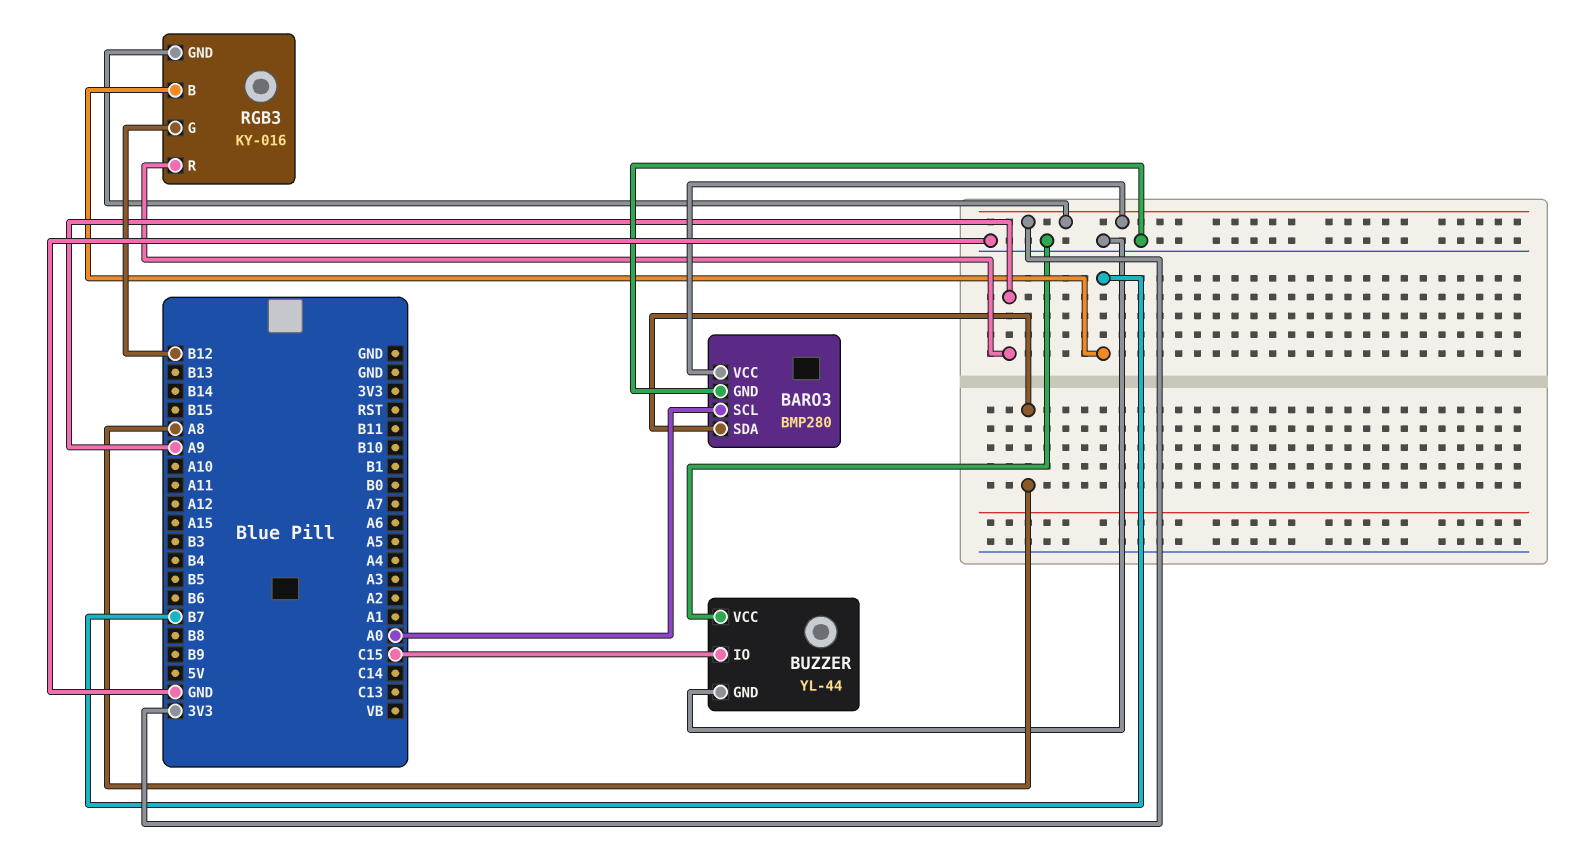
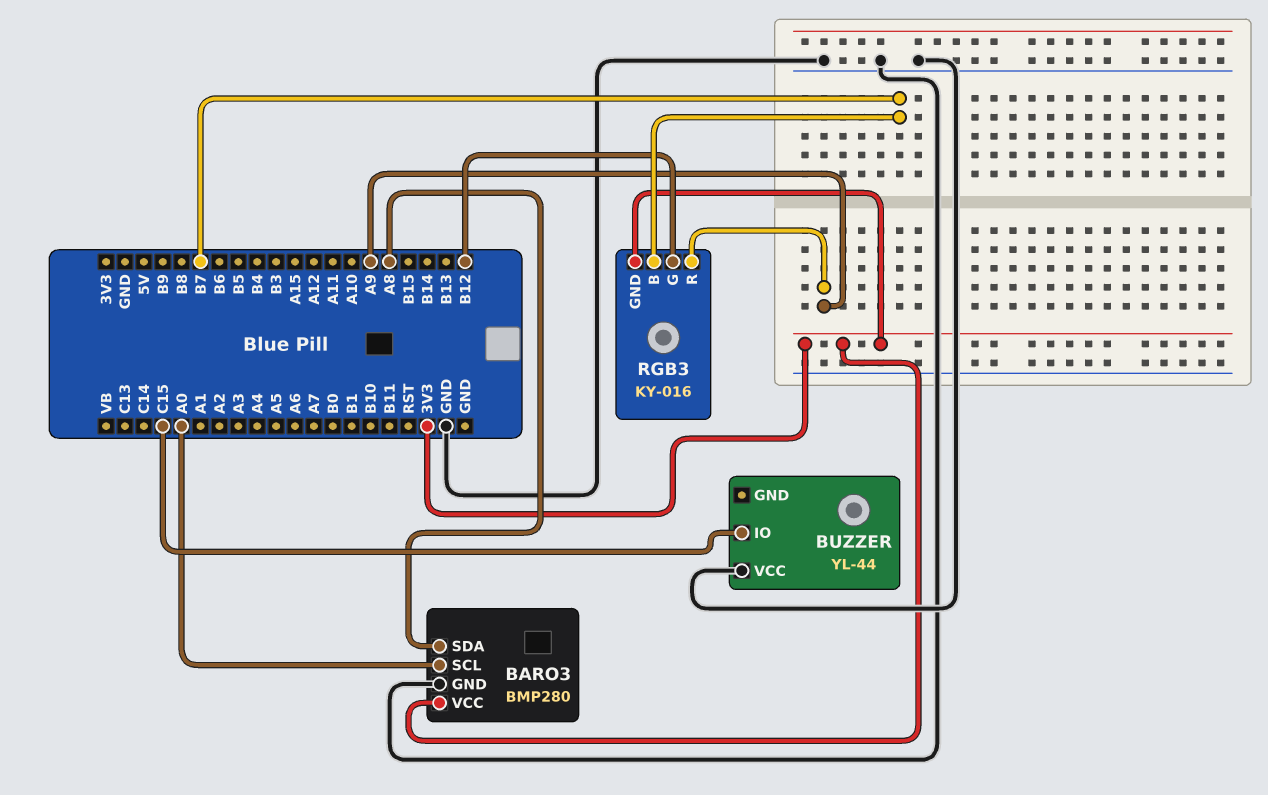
BUZZER pin GND: GND -> none

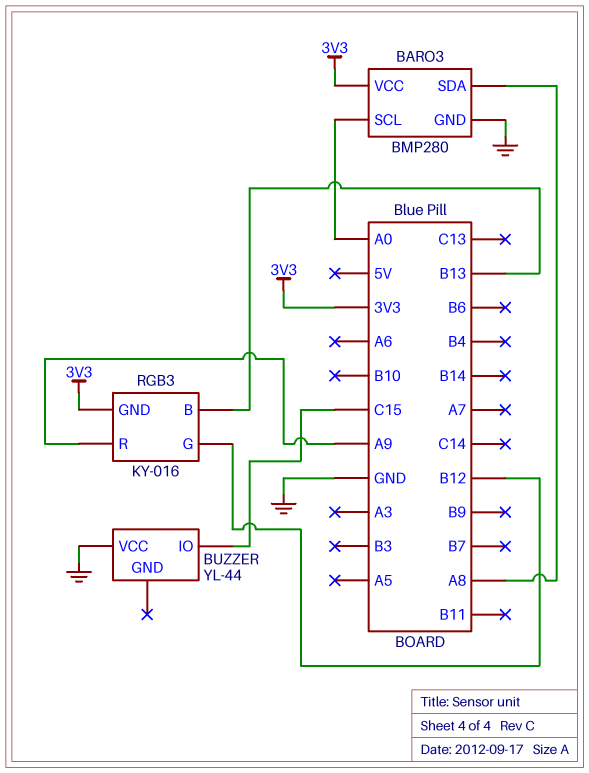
RGB3 pin B: B7 -> B13

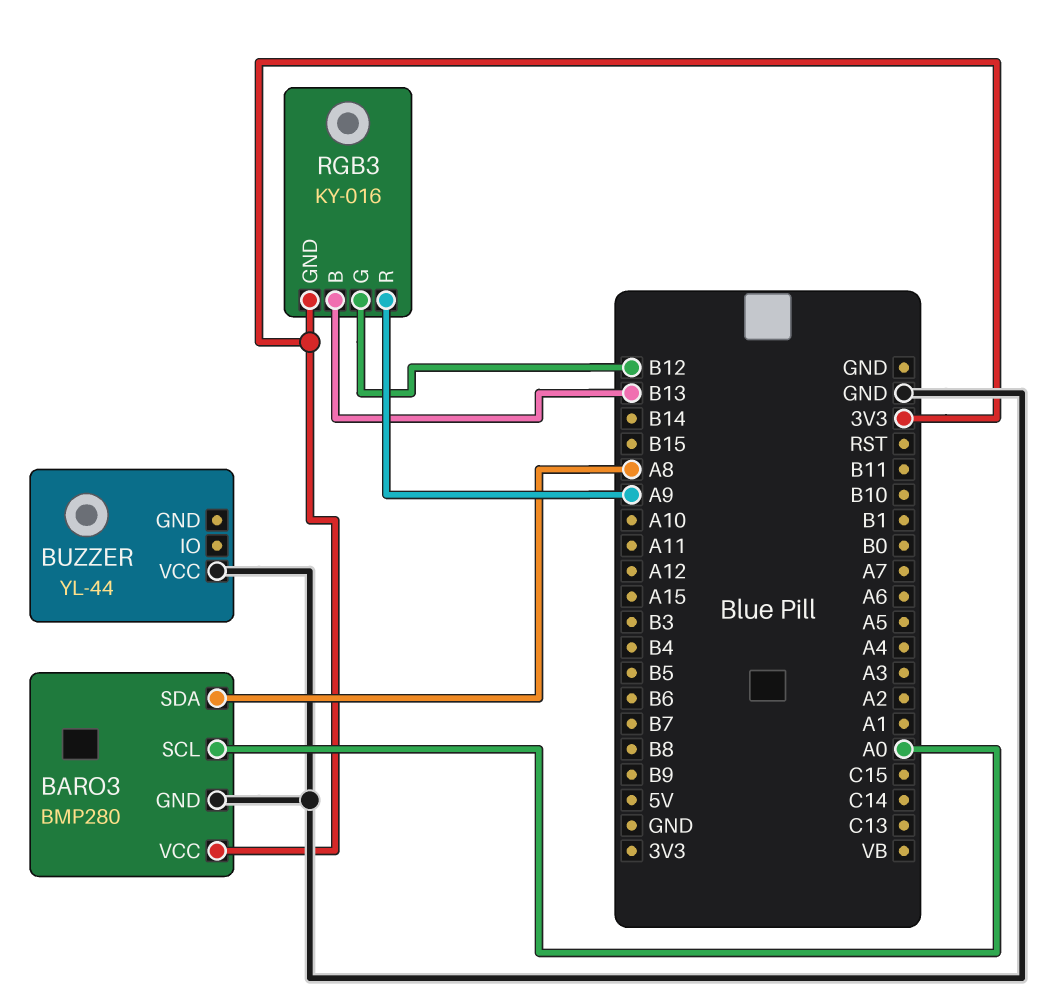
BUZZER pin IO: C15 -> none

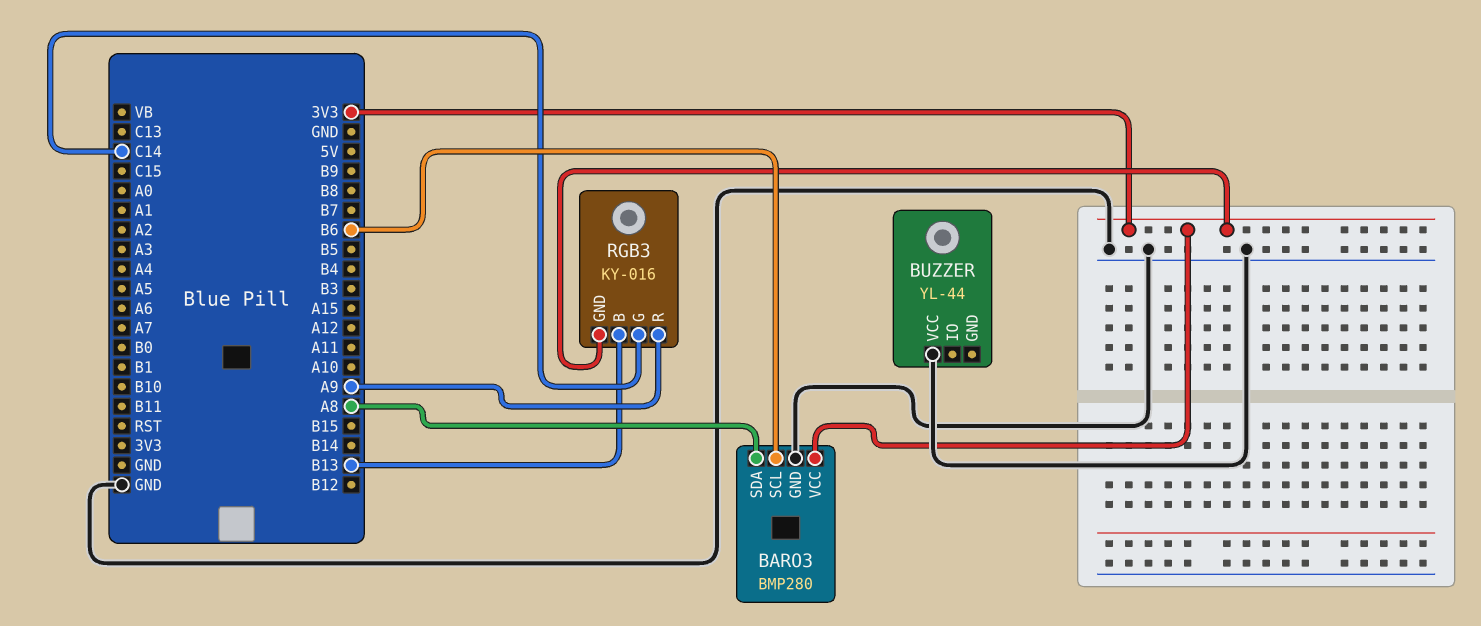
BARO3 pin SCL: A0 -> B6
RGB3 pin G: B12 -> C14

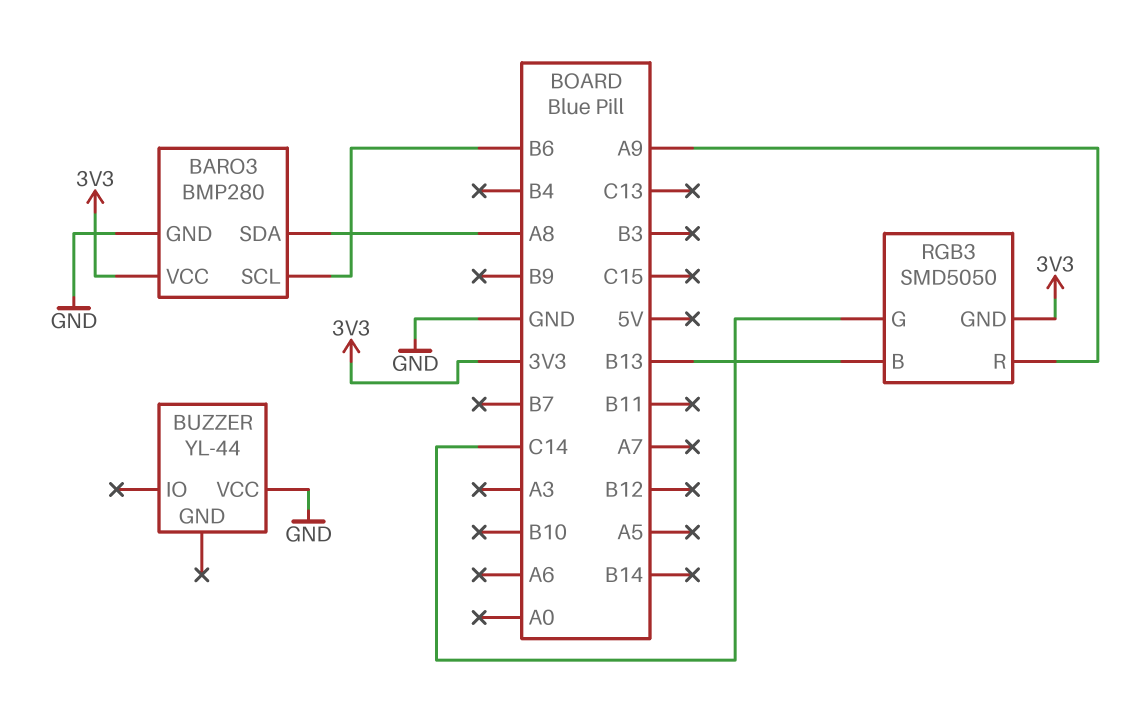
RGB3: KY-016 -> SMD5050

